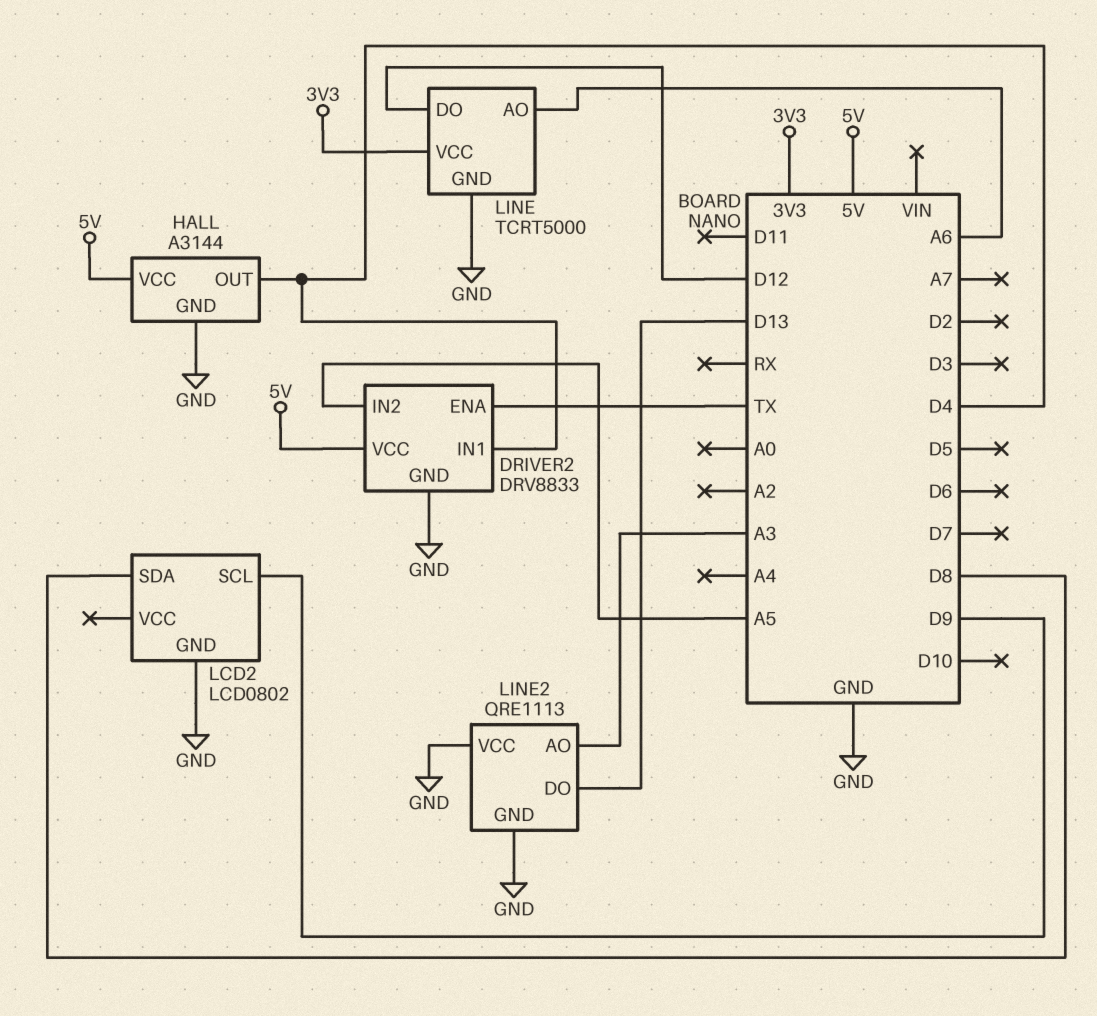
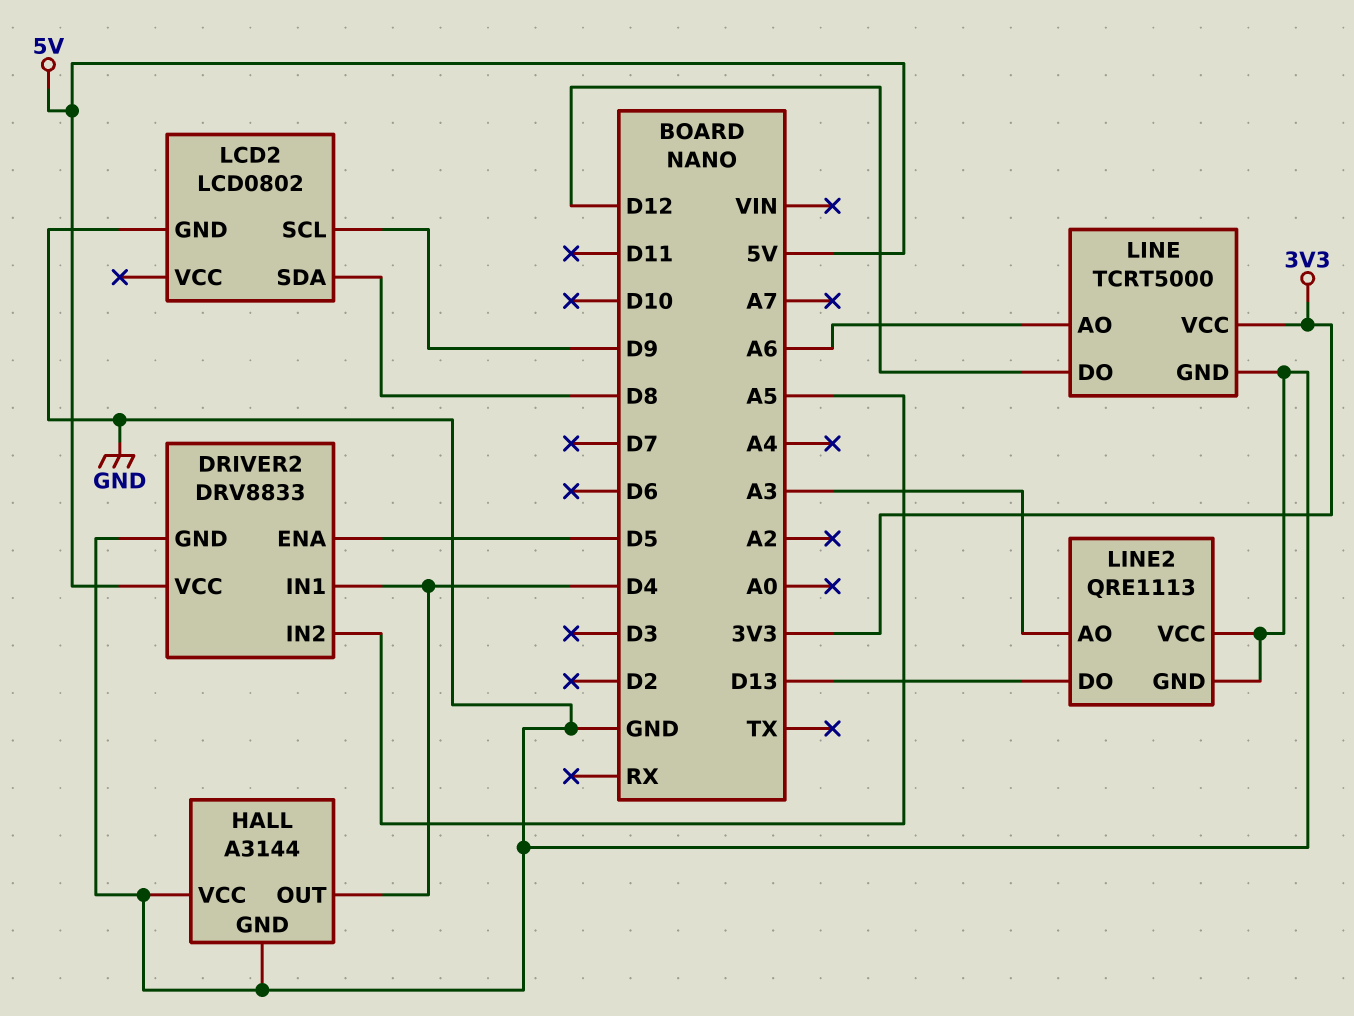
DRIVER2 pin ENA: TX -> D5
HALL pin VCC: 5V -> GND

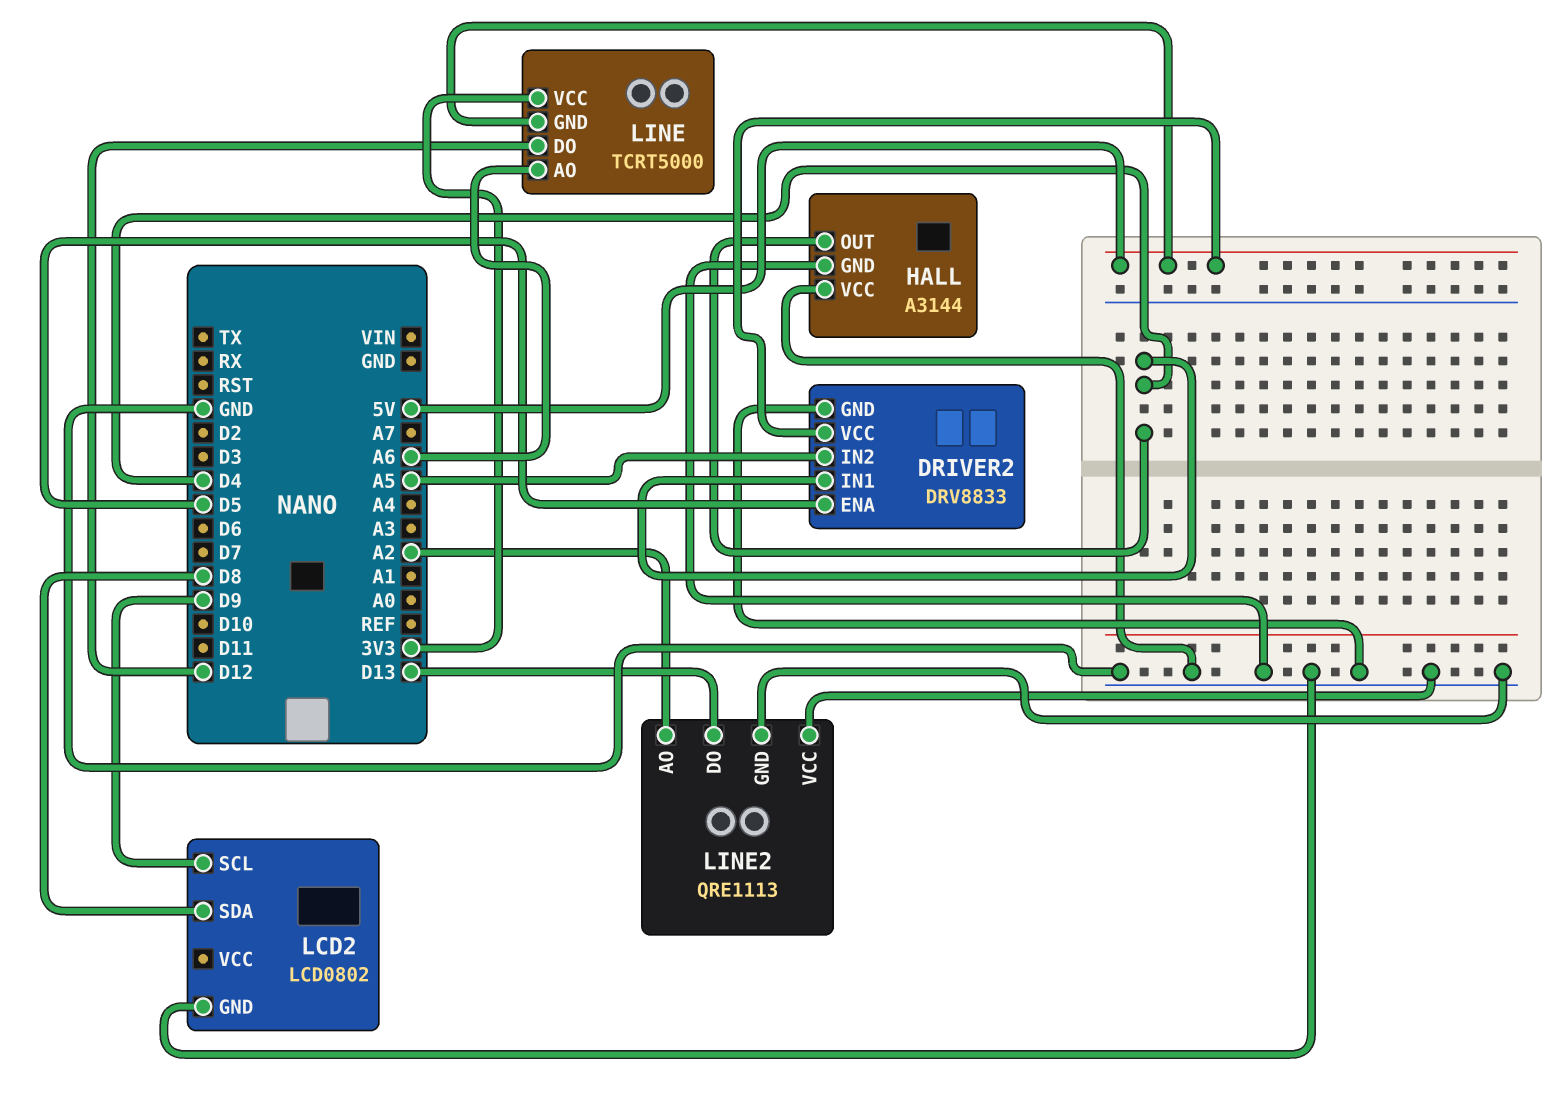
LINE pin GND: GND -> 5V
LINE2 pin AO: A3 -> A2

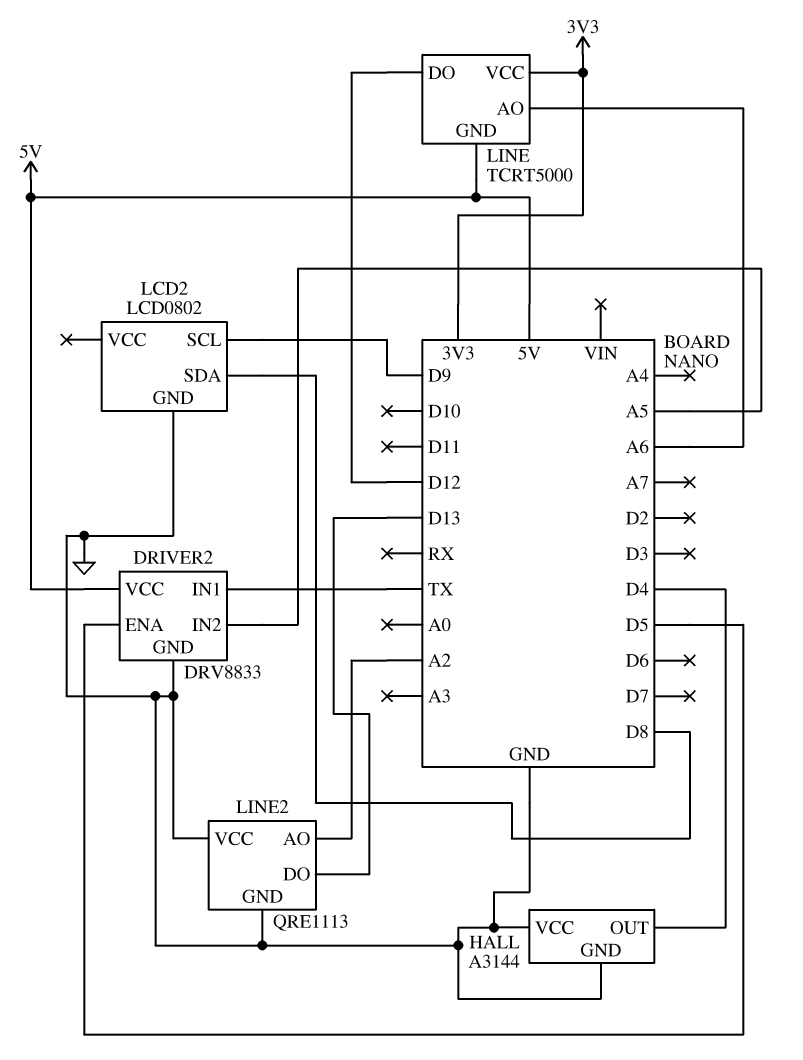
DRIVER2 pin IN1: D4 -> TX

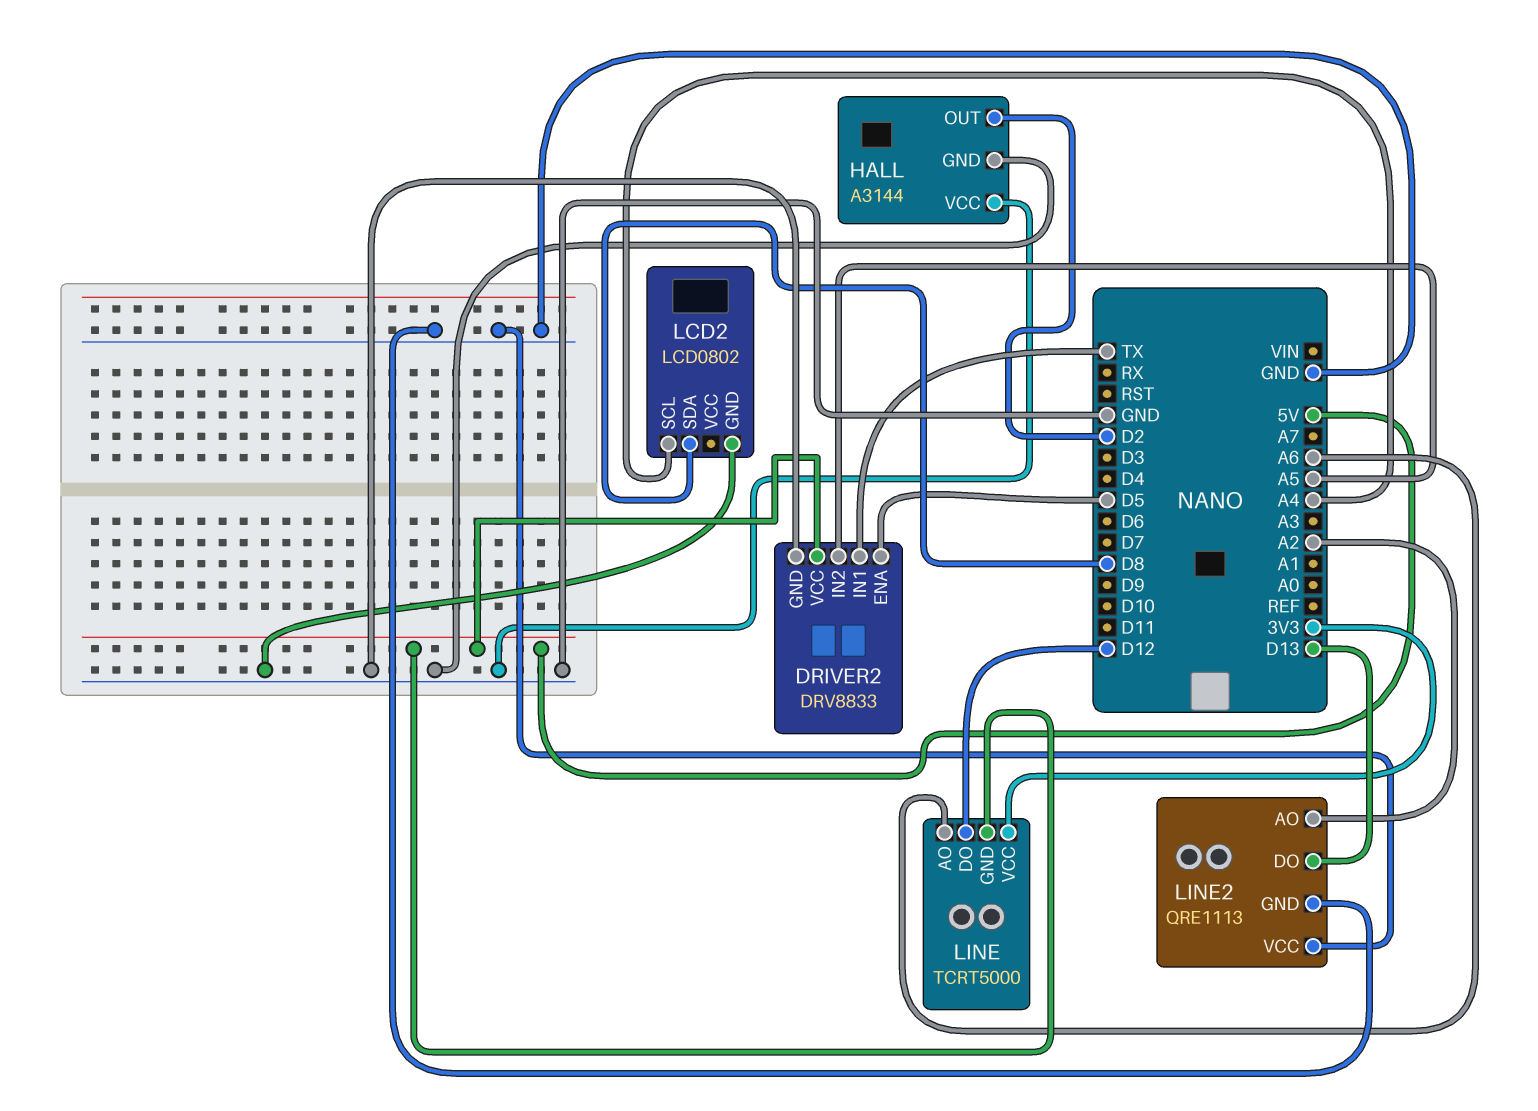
HALL pin OUT: D4 -> D2
LCD2 pin SCL: D9 -> A4

